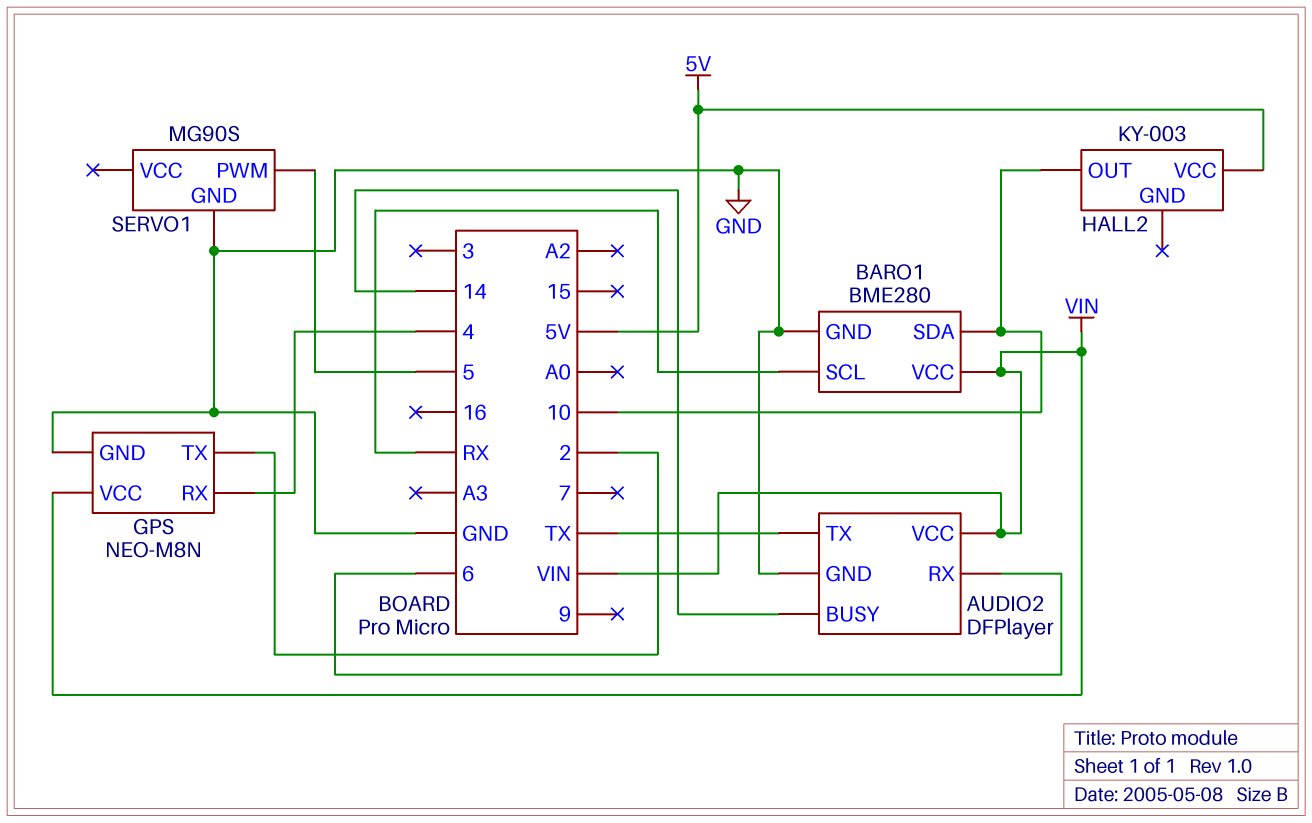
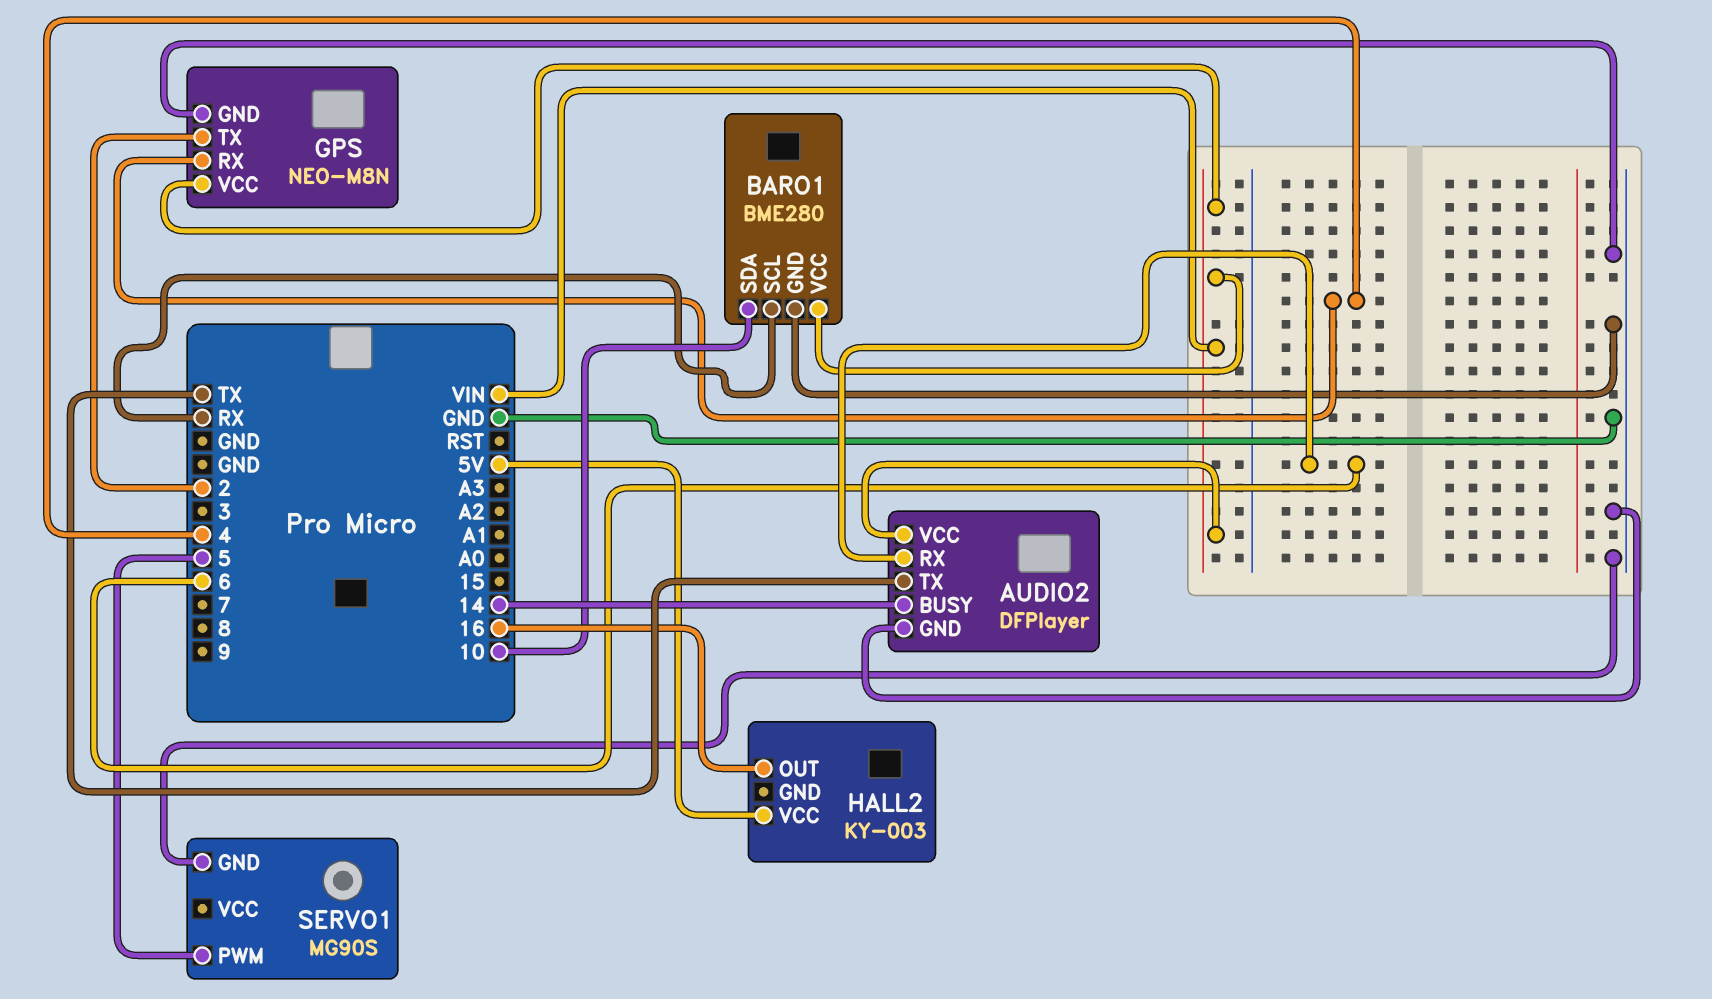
HALL2 pin OUT: 10 -> 16

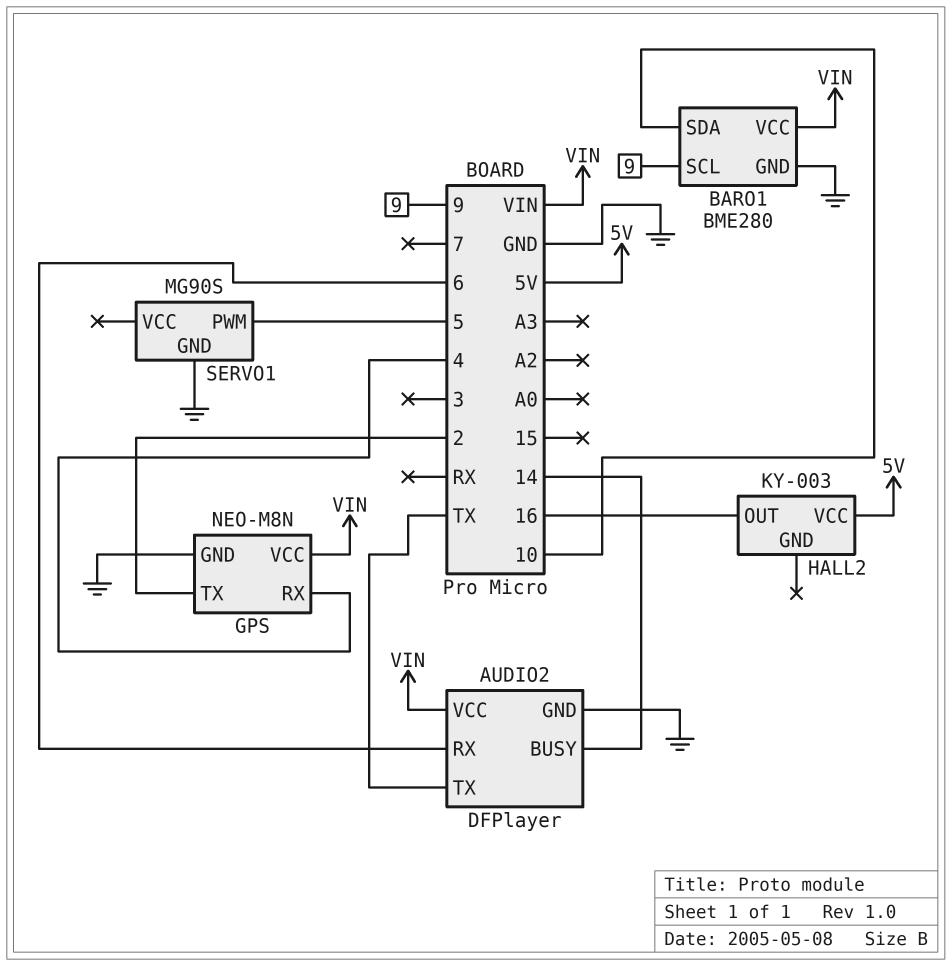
BARO1 pin SCL: RX -> 9

